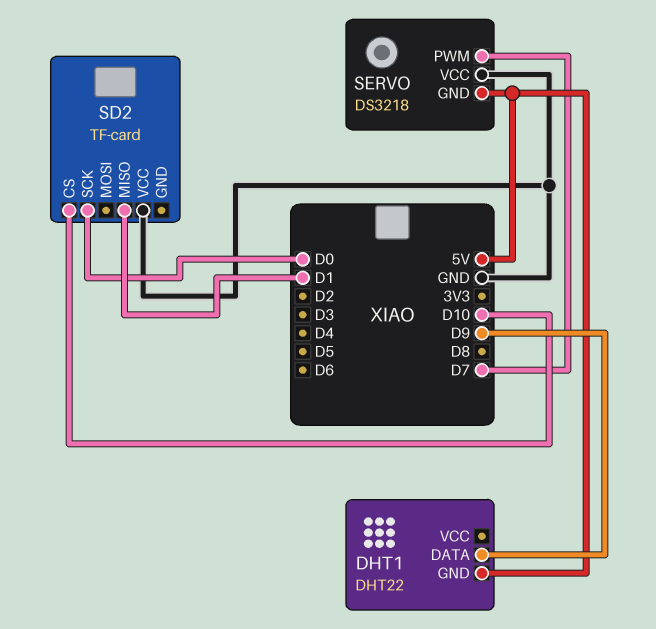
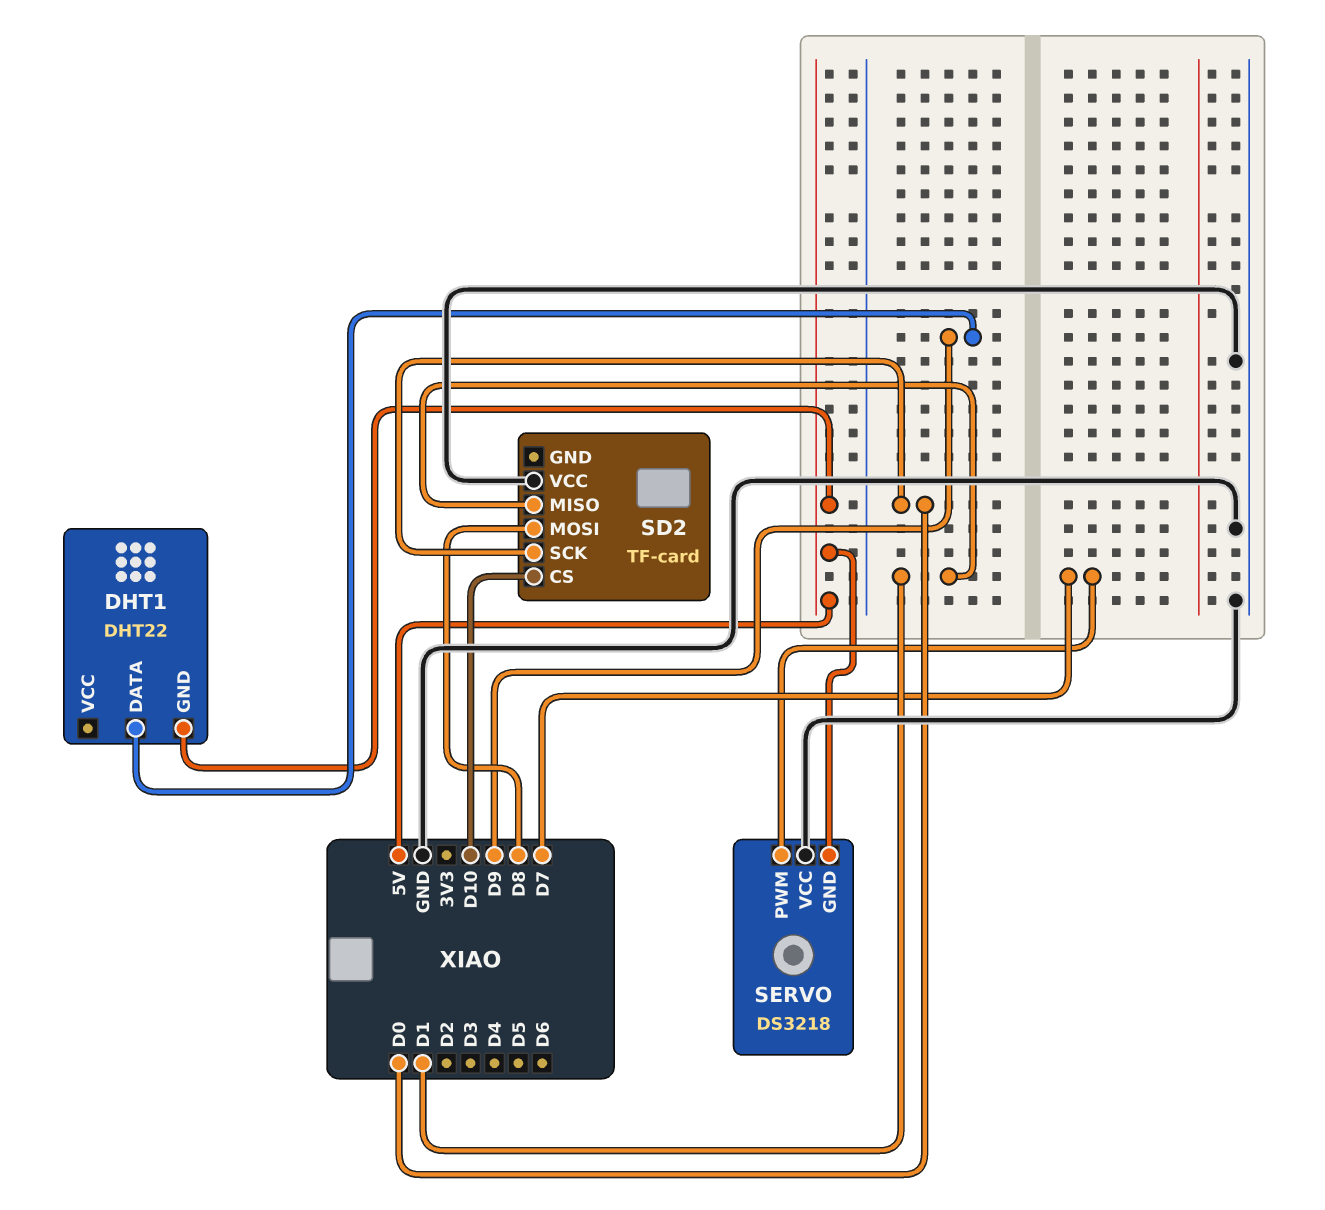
SD2 pin MOSI: none -> D8

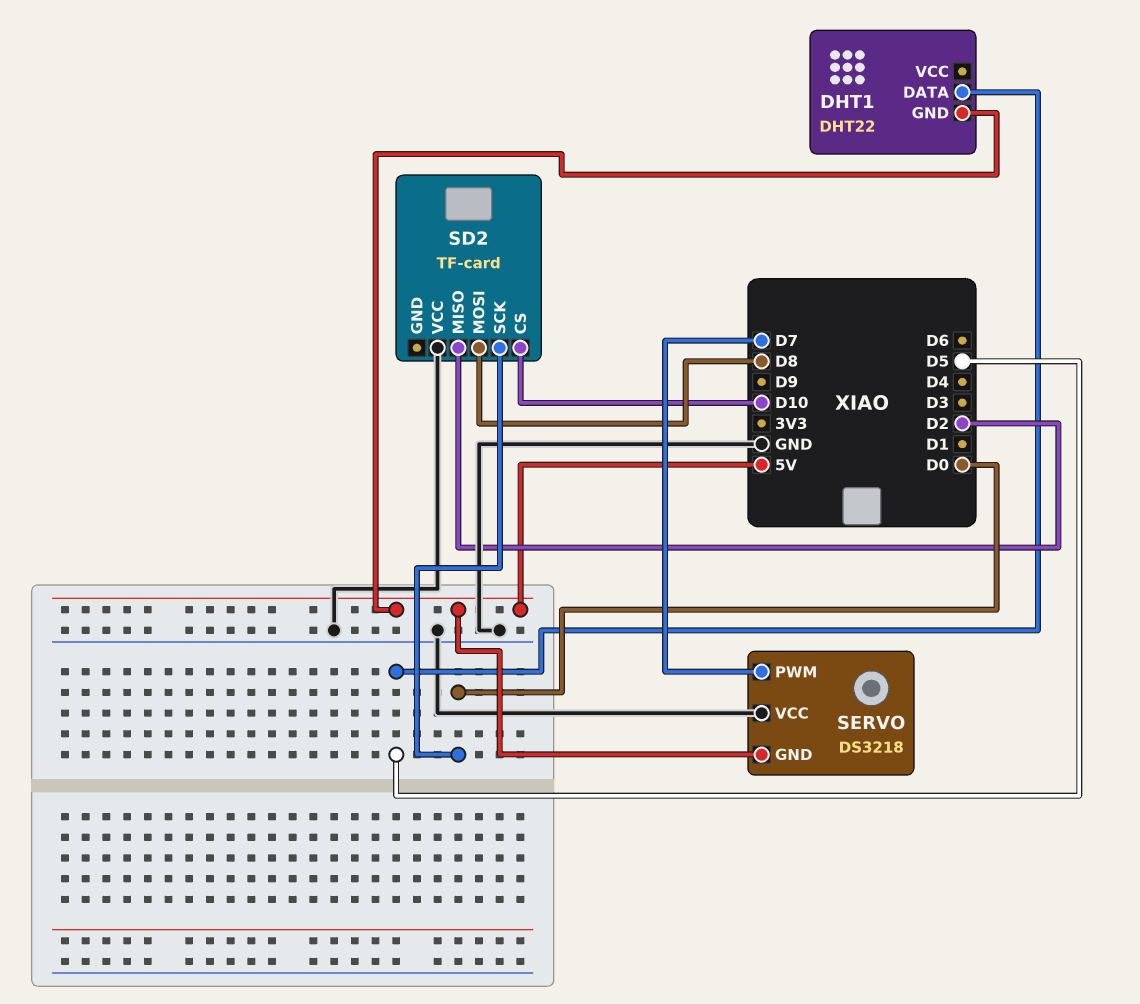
DHT1 pin DATA: D9 -> D5
SD2 pin MISO: D1 -> D2

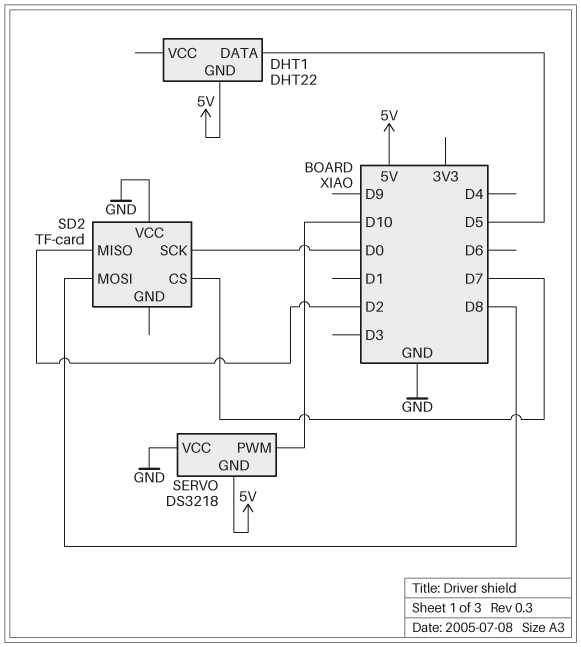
SD2 pin CS: D10 -> D7
SERVO pin PWM: D7 -> D10

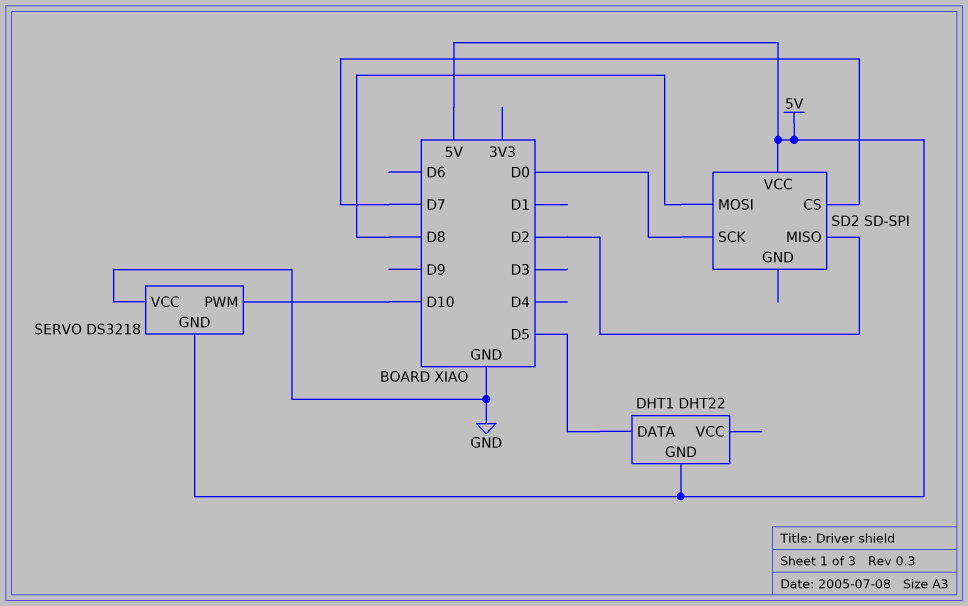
SD2: TF-card -> SD-SPI
SD2 pin VCC: GND -> 5V

